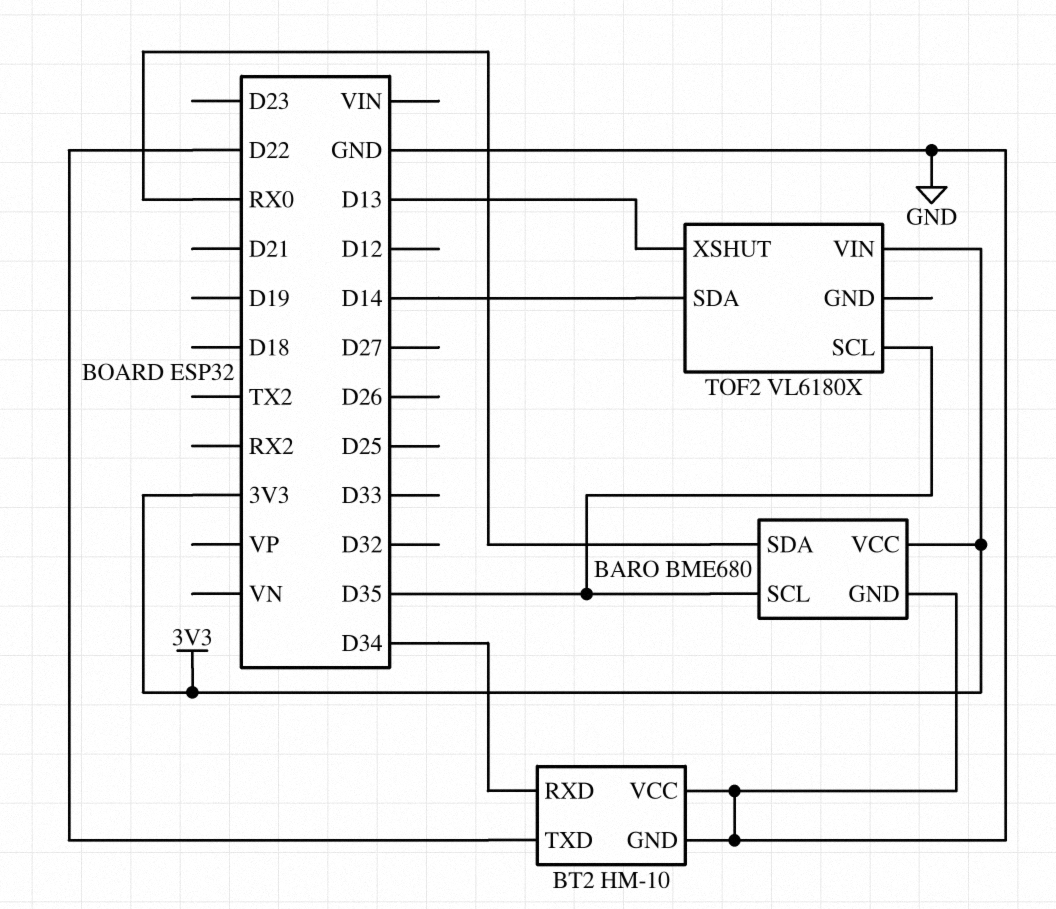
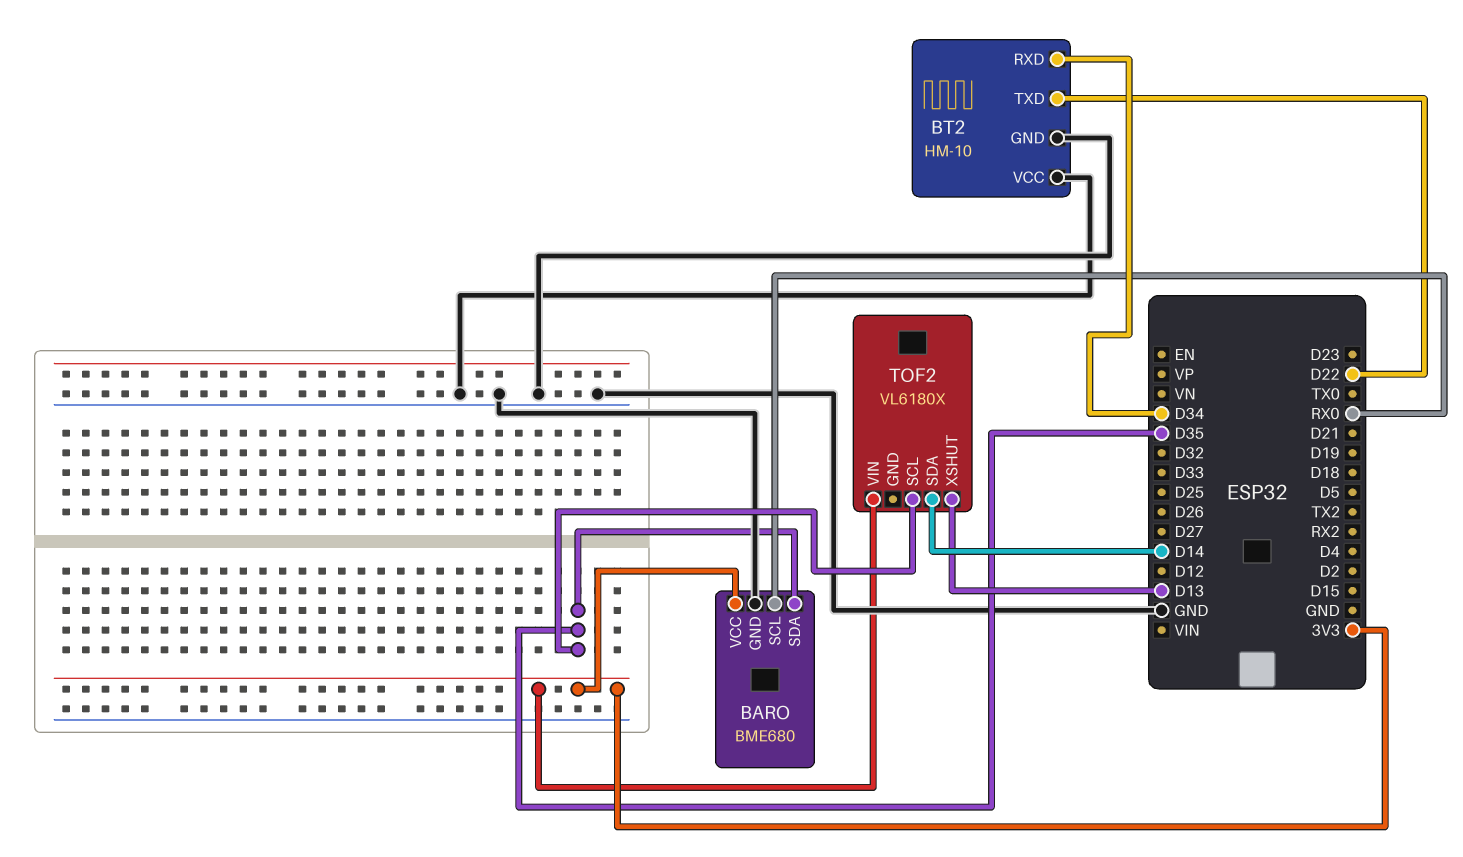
BARO pin SCL: D35 -> RX0
BARO pin SDA: RX0 -> D35

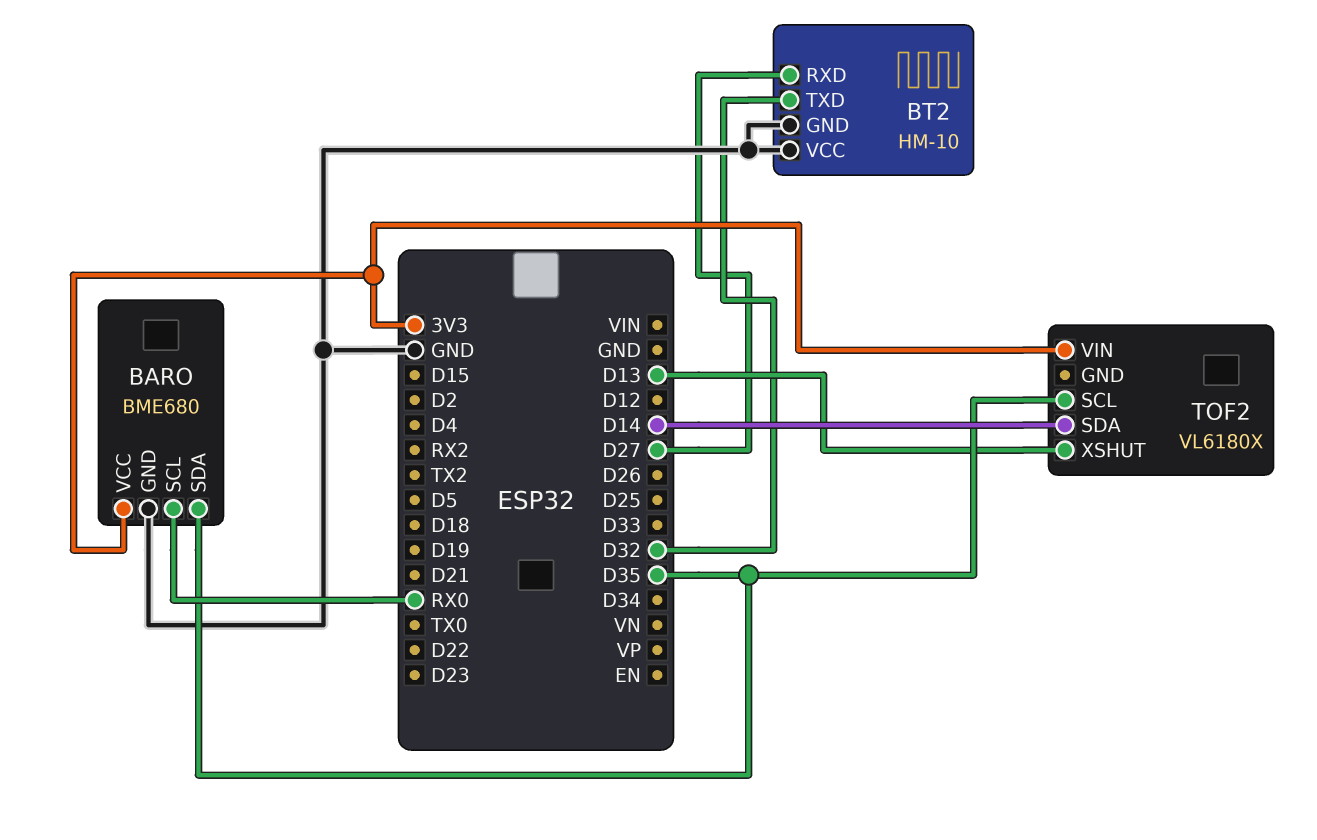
BT2 pin RXD: D34 -> D27
BT2 pin TXD: D22 -> D32

